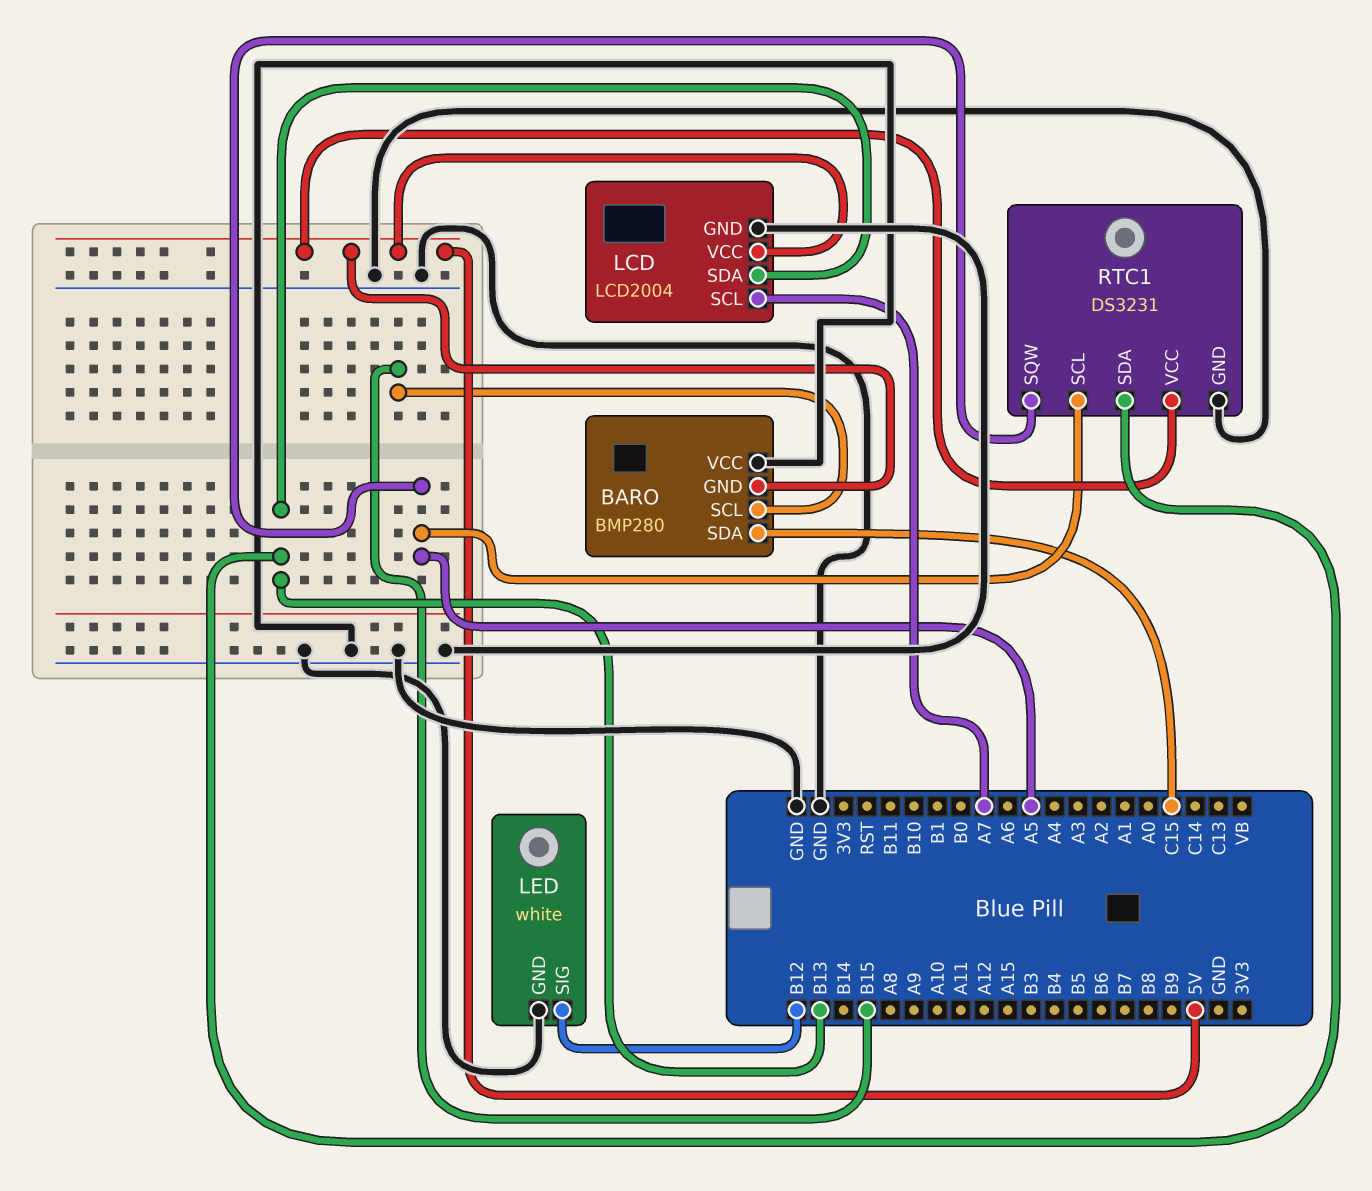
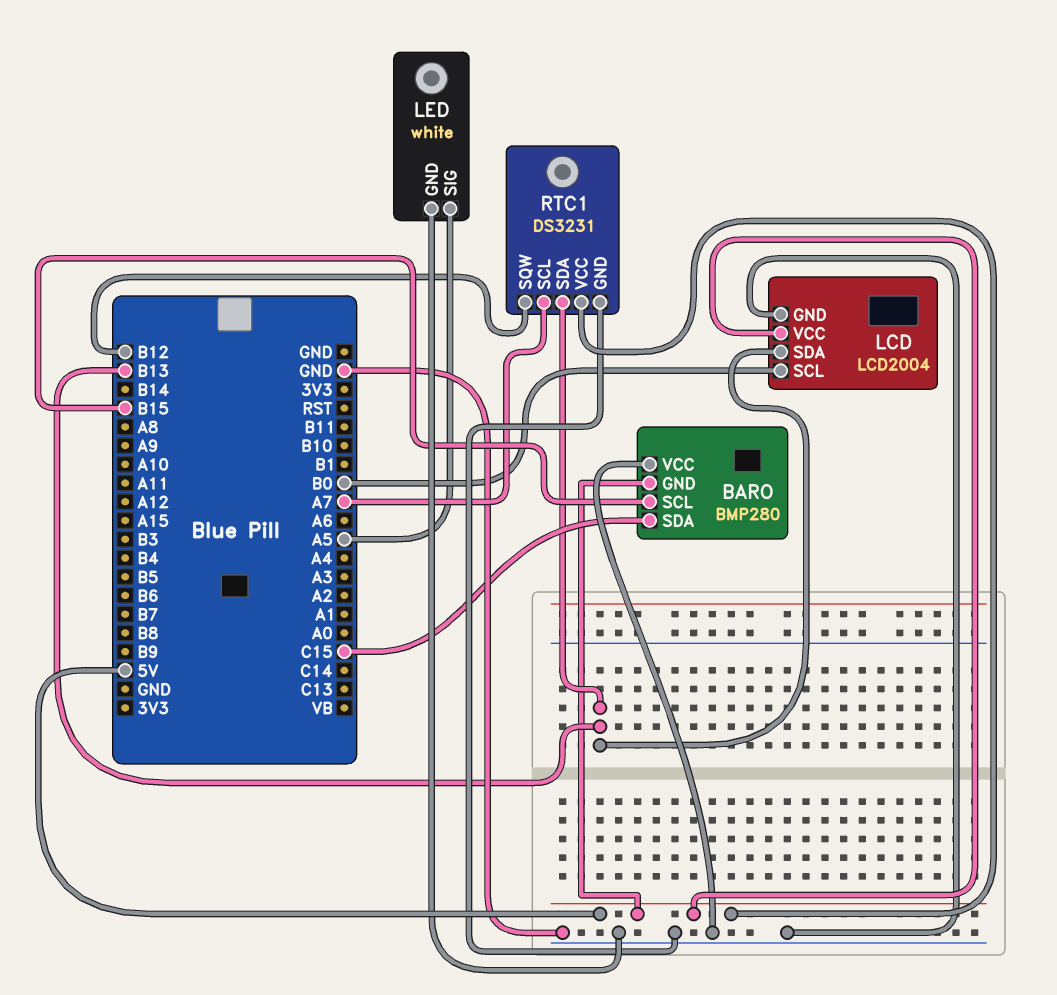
LCD pin SCL: A7 -> B0
LED pin SIG: B12 -> A5
RTC1 pin SCL: A5 -> A7
RTC1 pin SQW: A5 -> B12

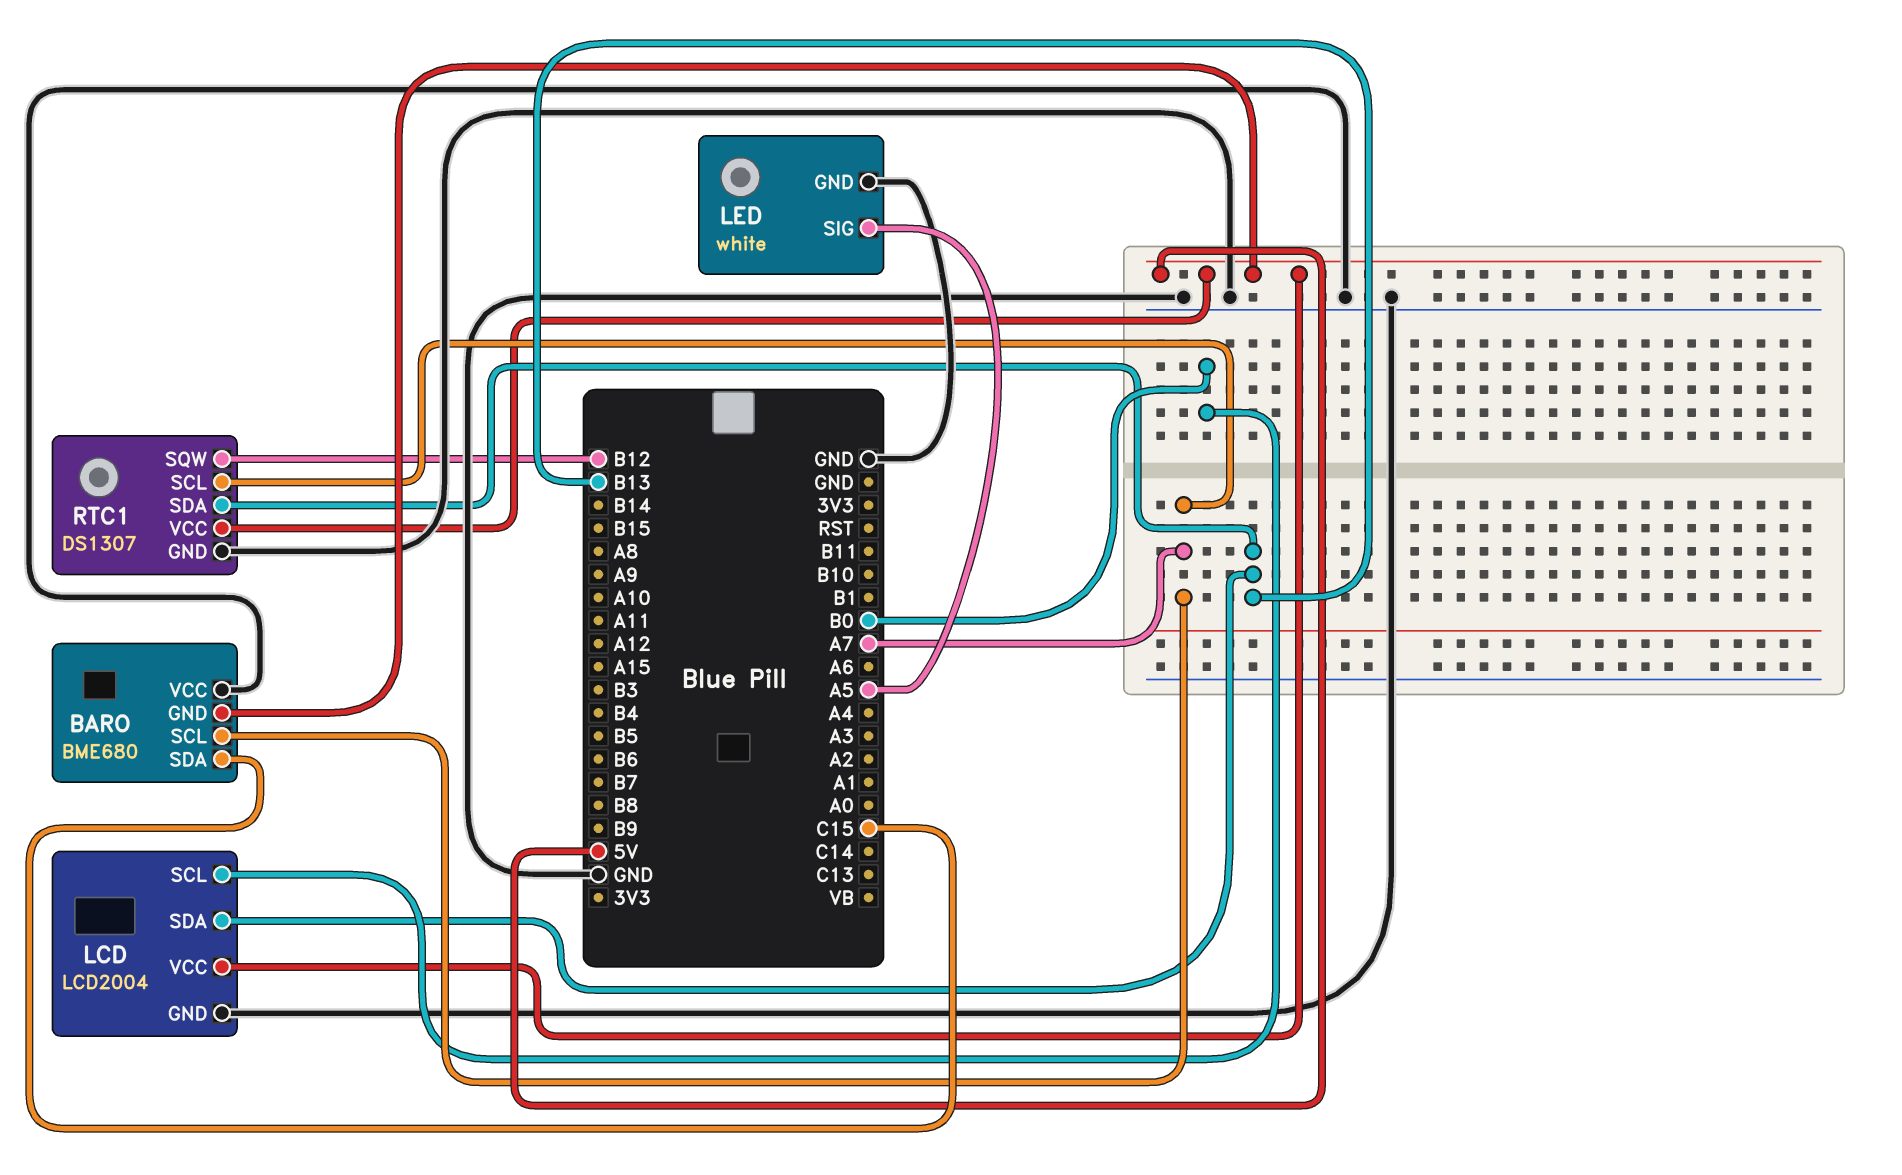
BARO: BMP280 -> BME680
BARO pin SCL: B15 -> A7
RTC1: DS3231 -> DS1307

